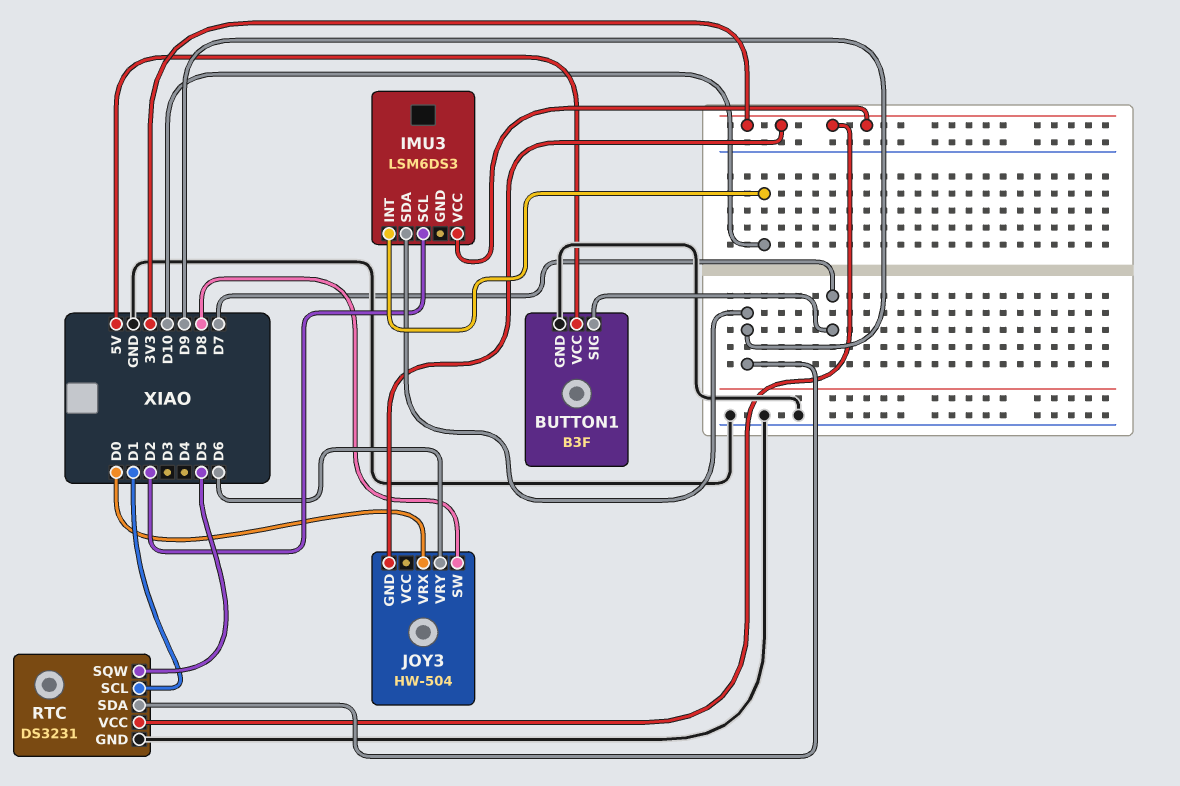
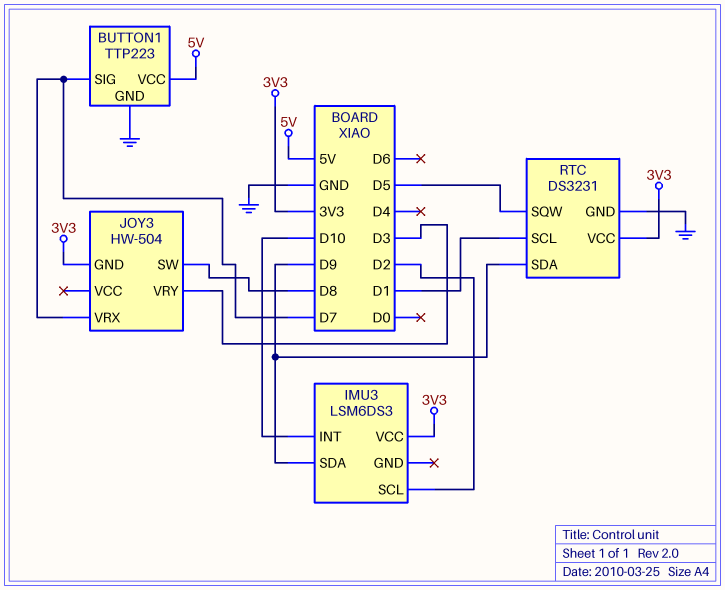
BUTTON1: B3F -> TTP223
JOY3 pin VRX: D0 -> D7
JOY3 pin VRY: D6 -> D3

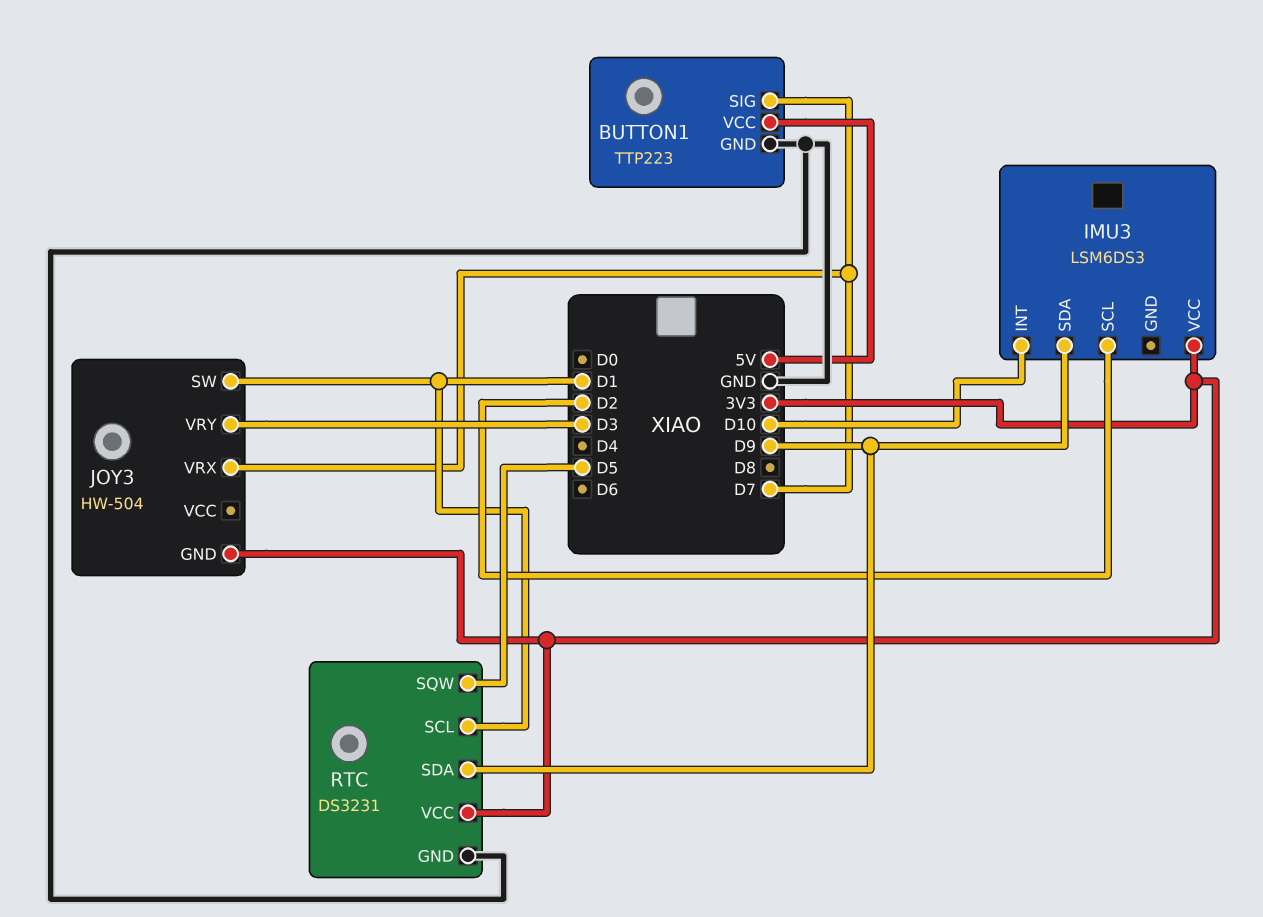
JOY3 pin SW: D8 -> D1

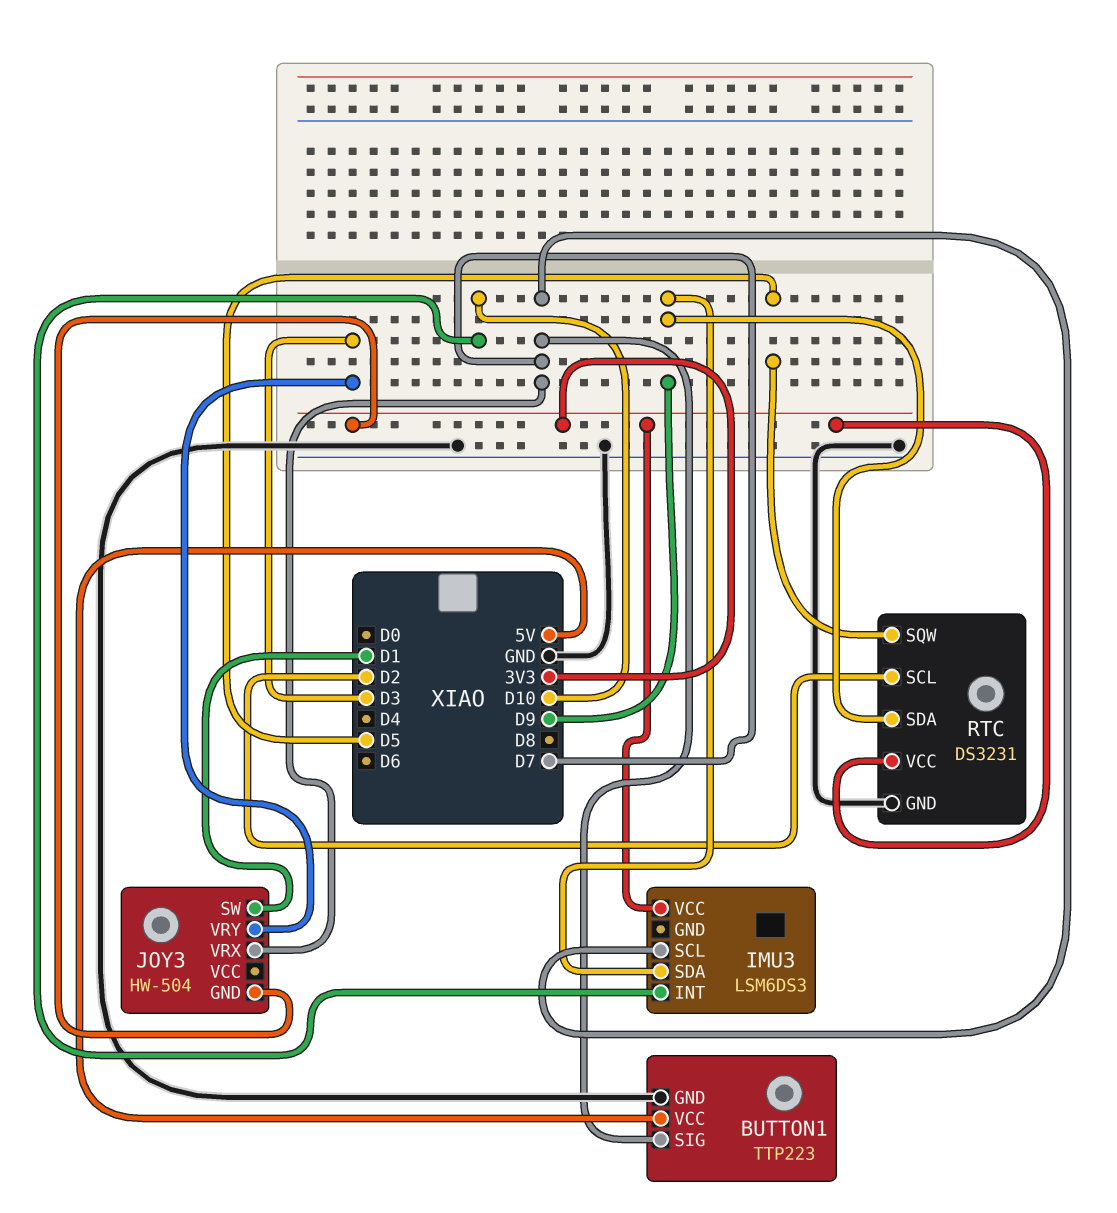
IMU3 pin SCL: D2 -> D7
RTC pin SCL: D1 -> D2

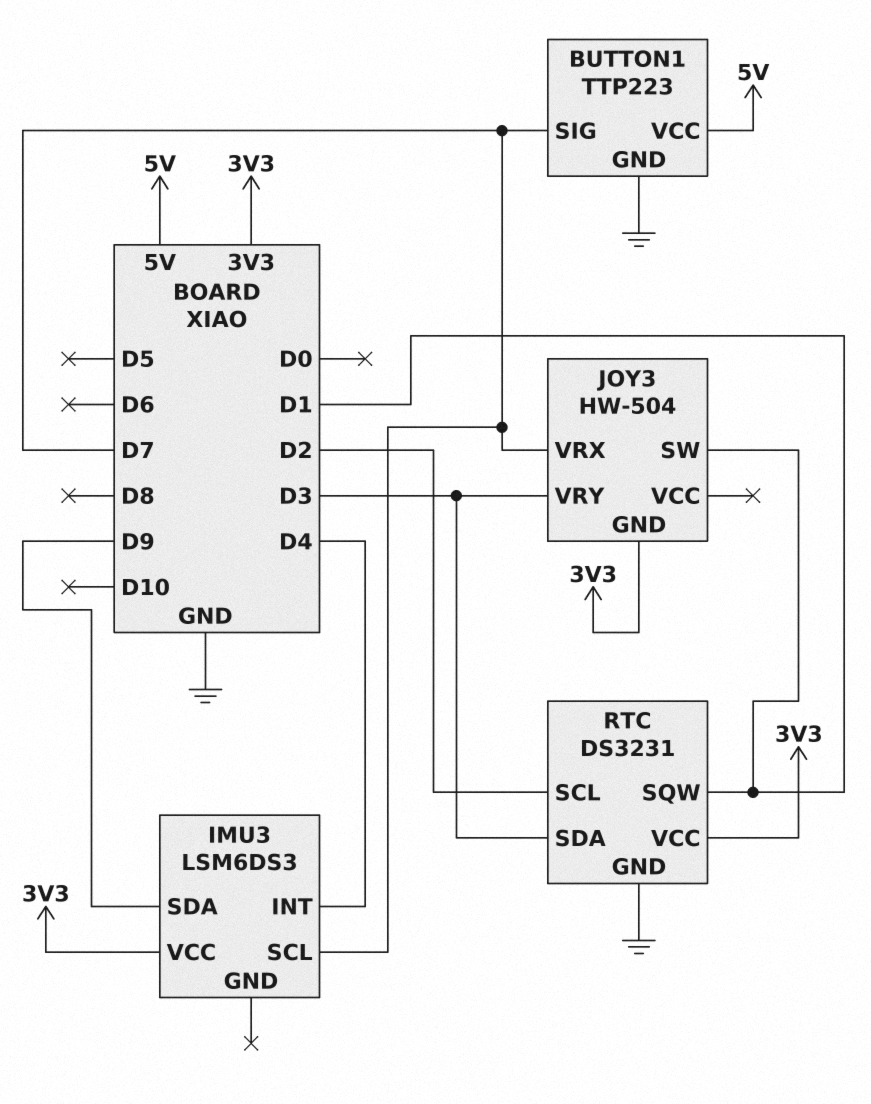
IMU3 pin INT: D10 -> D4
RTC pin SDA: D9 -> D3
RTC pin SQW: D5 -> D1

